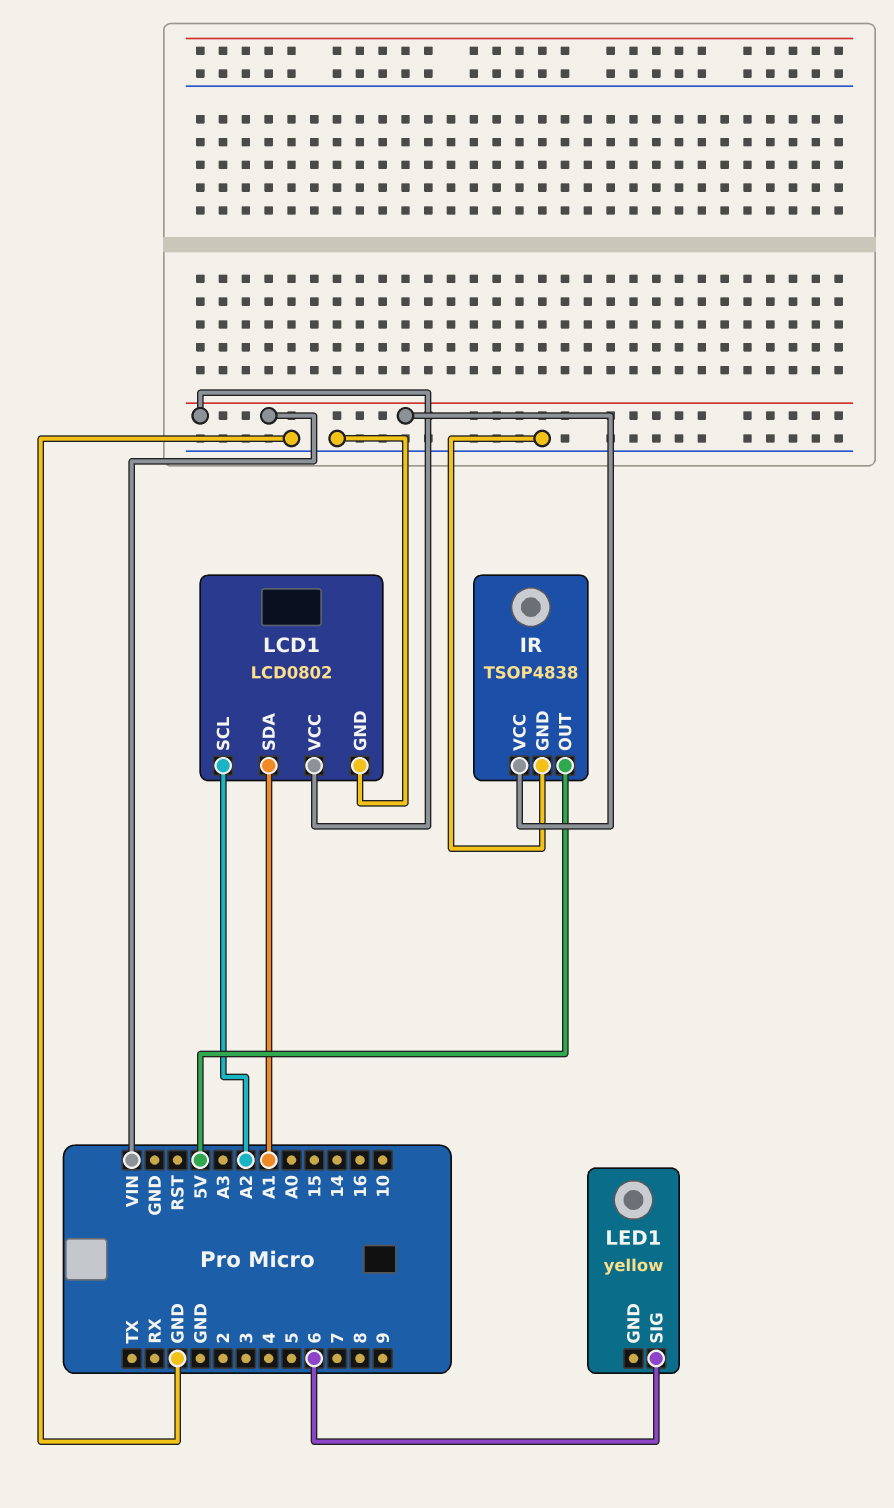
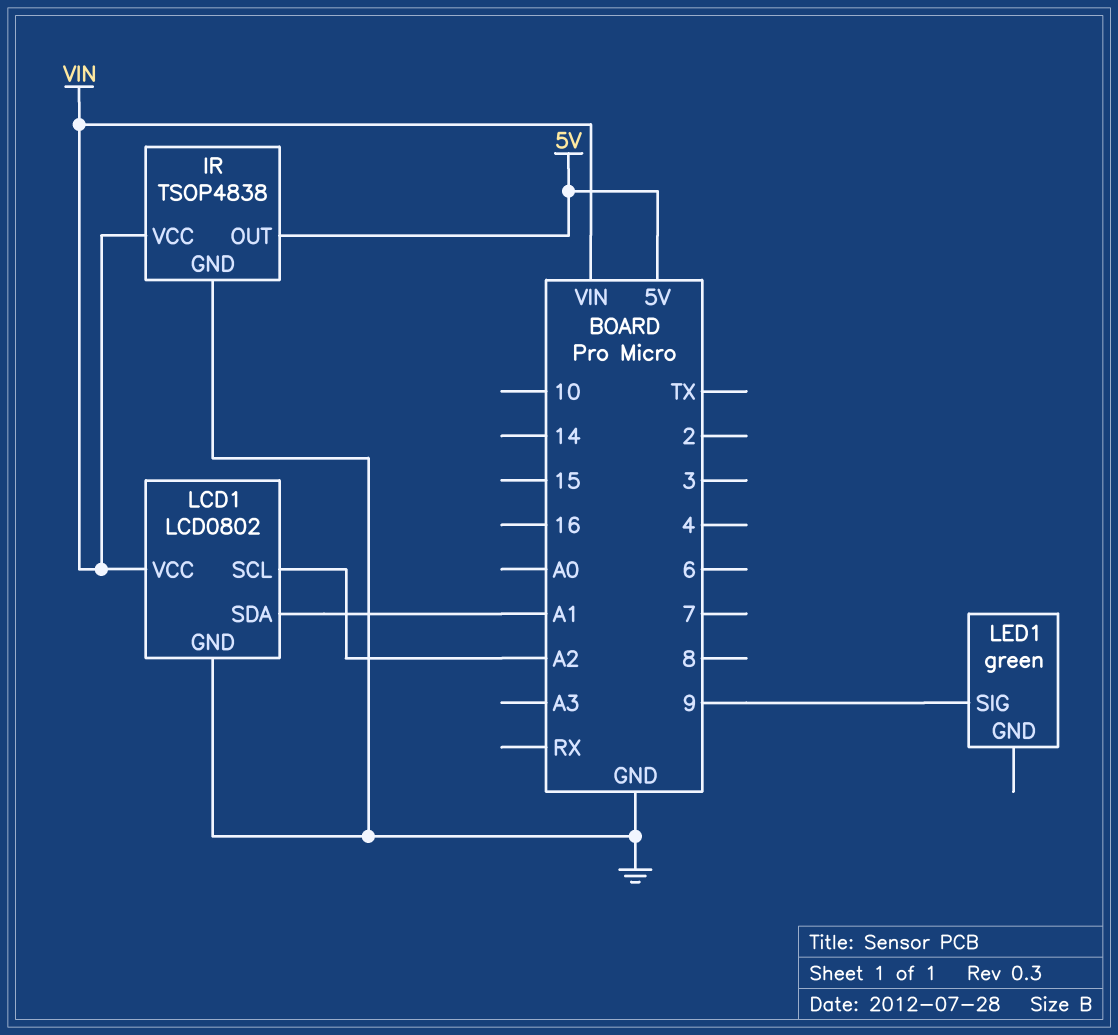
LED1: yellow -> green
LED1 pin SIG: 6 -> 9

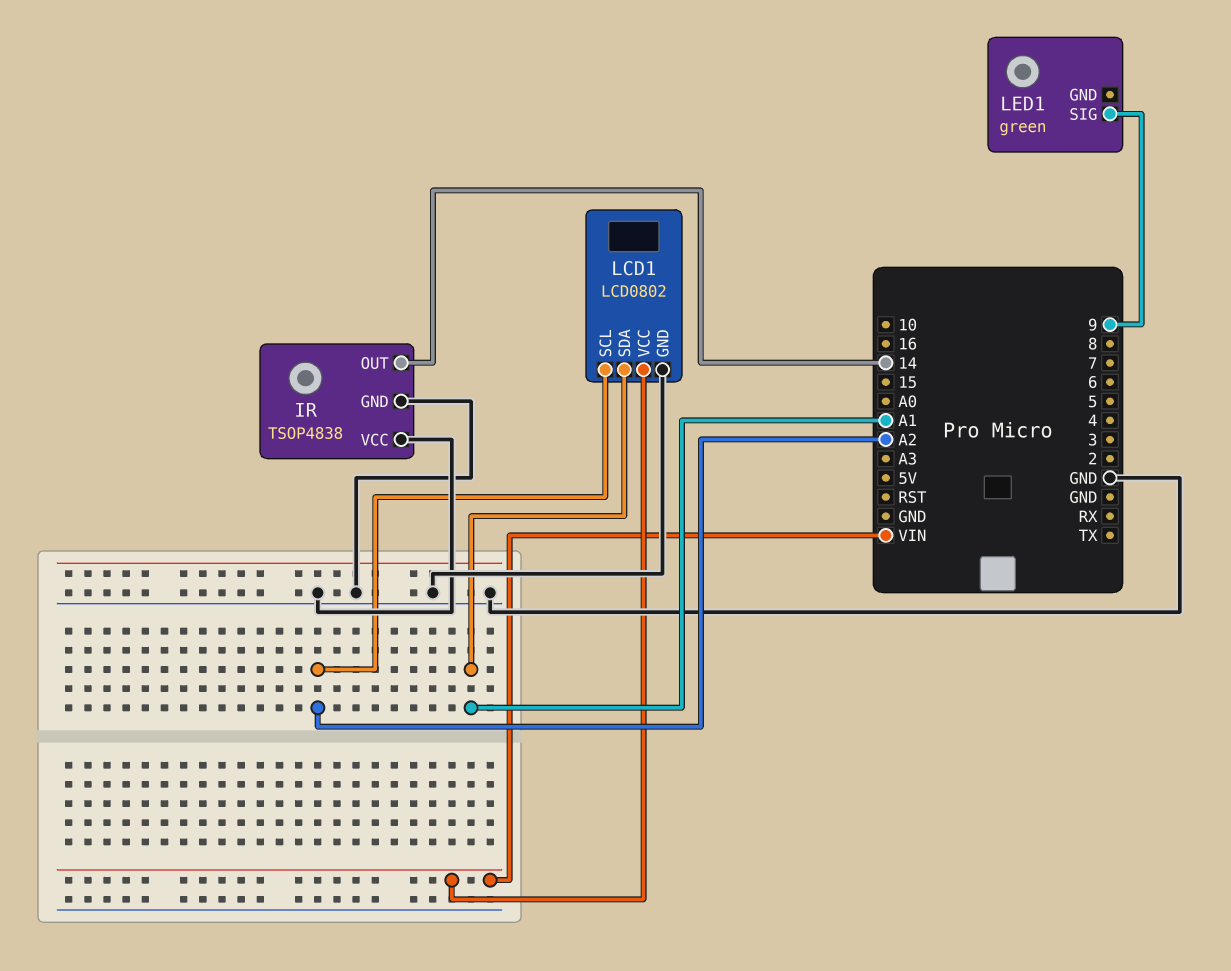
IR pin OUT: 5V -> 14
IR pin VCC: VIN -> GND

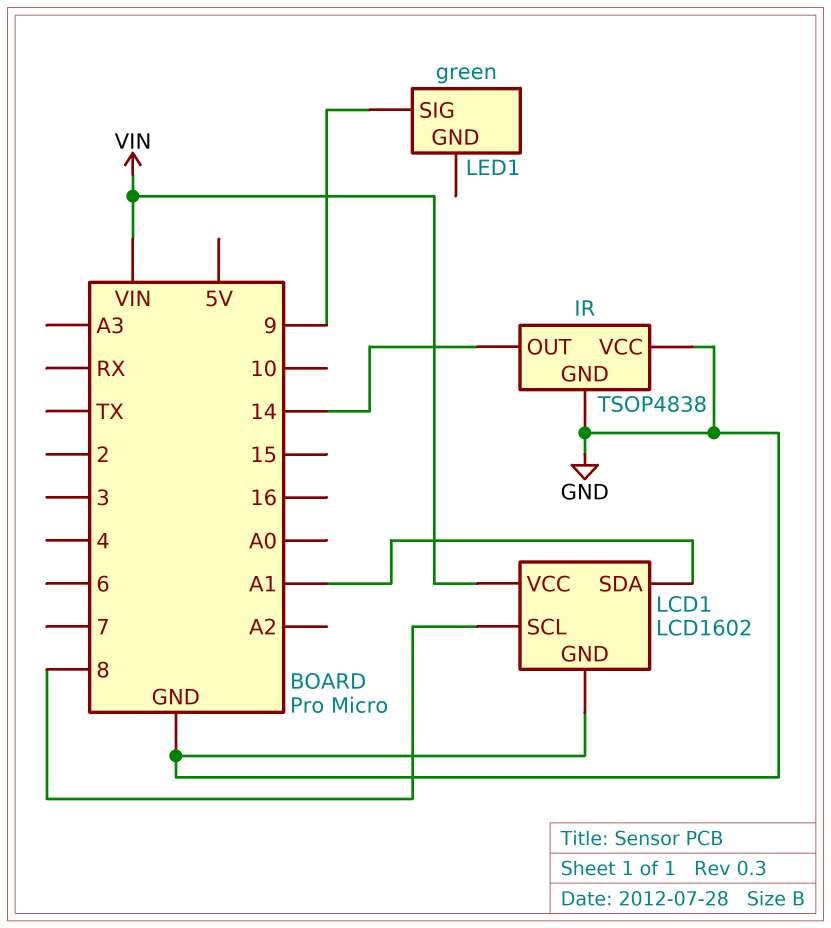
LCD1: LCD0802 -> LCD1602
LCD1 pin SCL: A2 -> 8

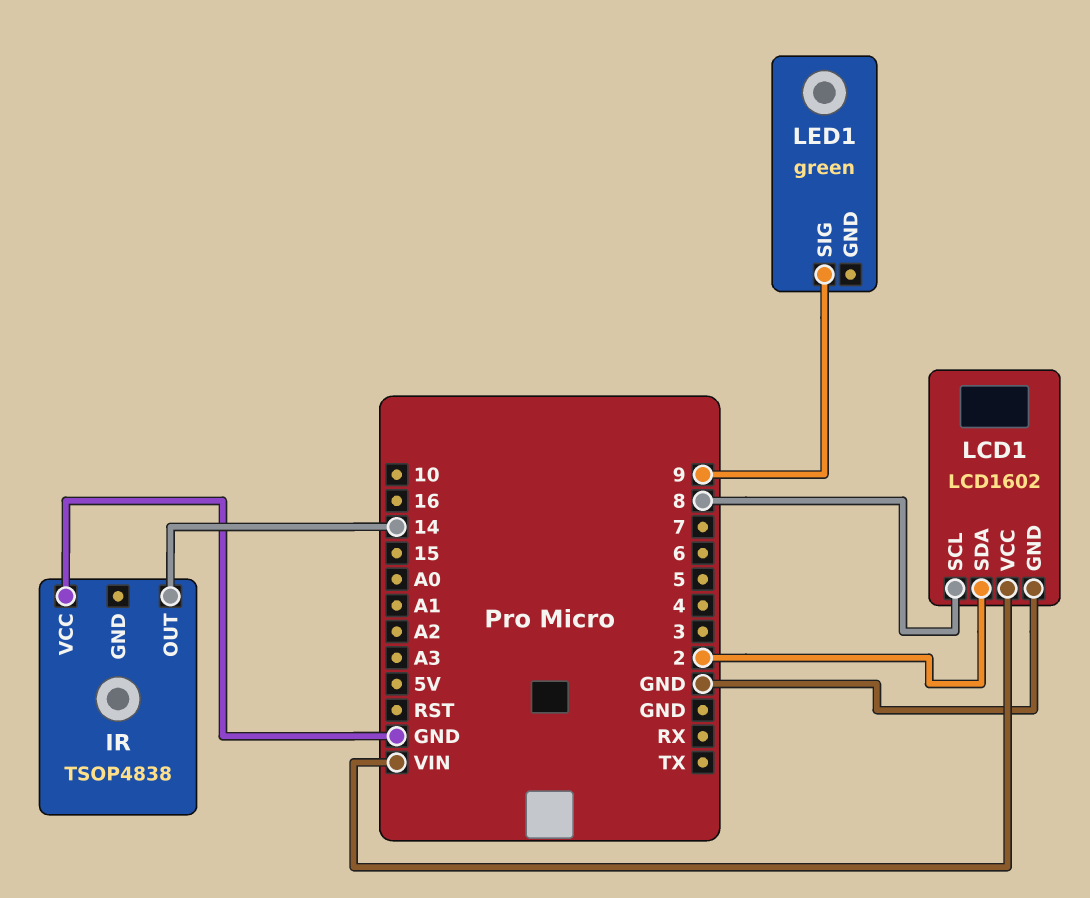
IR pin GND: GND -> none
LCD1 pin SDA: A1 -> 2

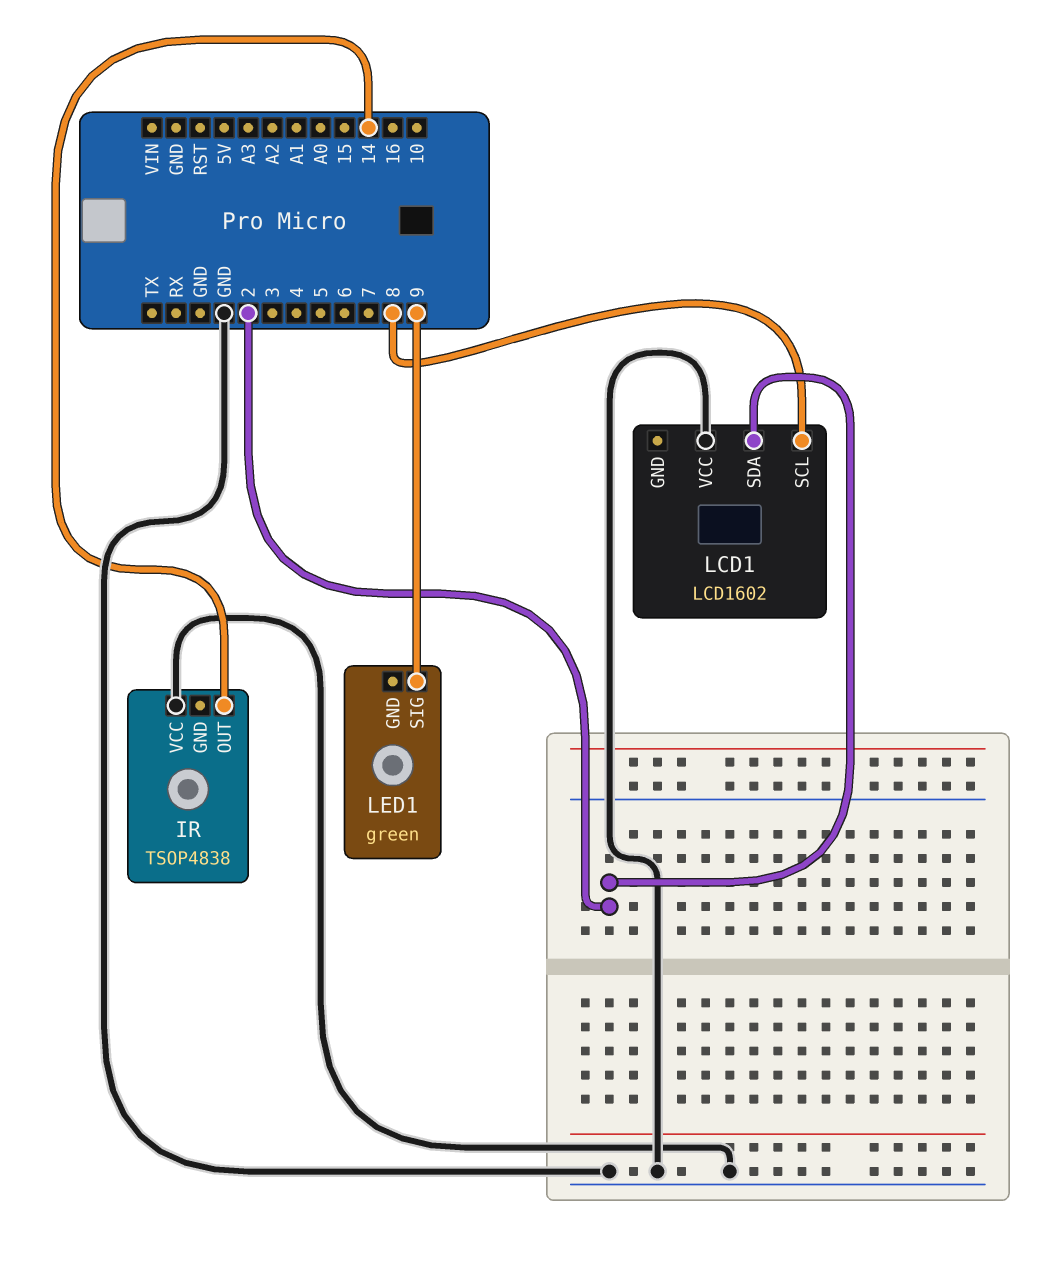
LCD1 pin GND: GND -> none
LCD1 pin VCC: VIN -> GND

